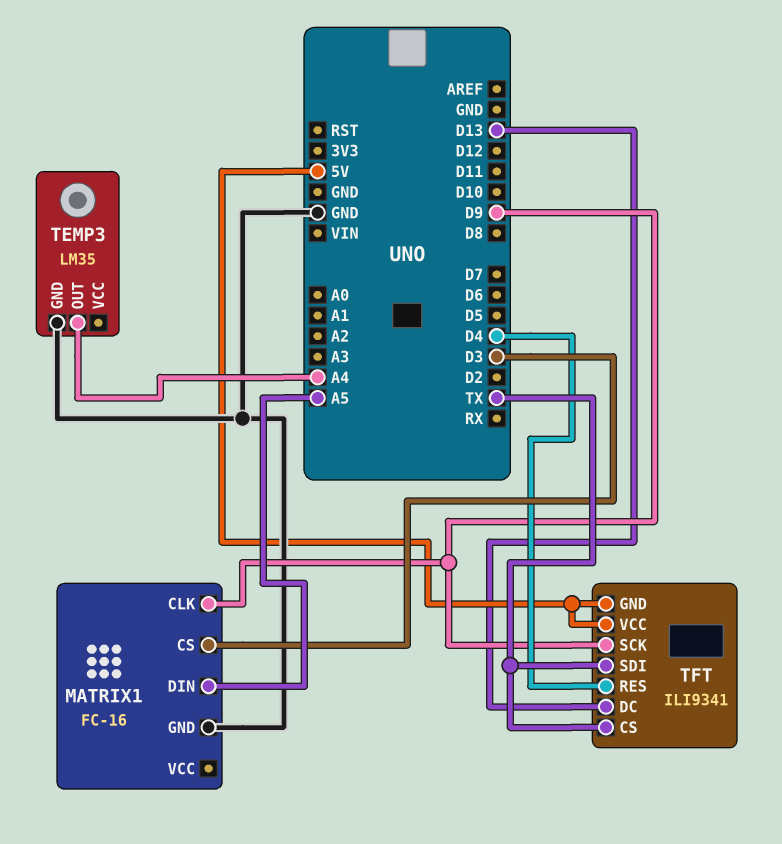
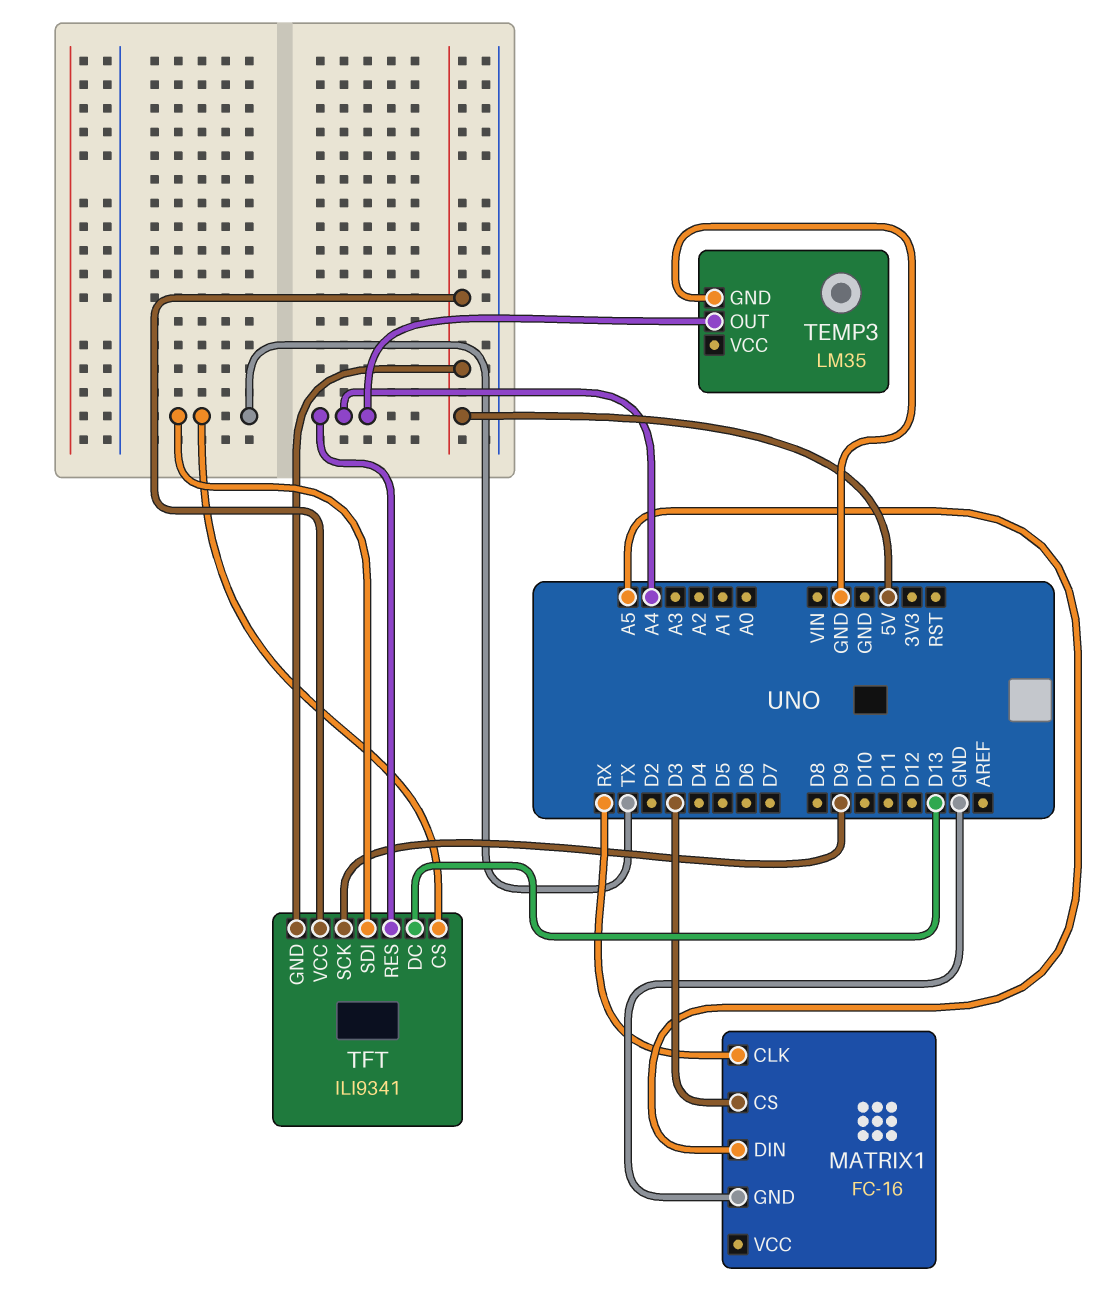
MATRIX1 pin CLK: D9 -> RX
TFT pin RES: D4 -> A4

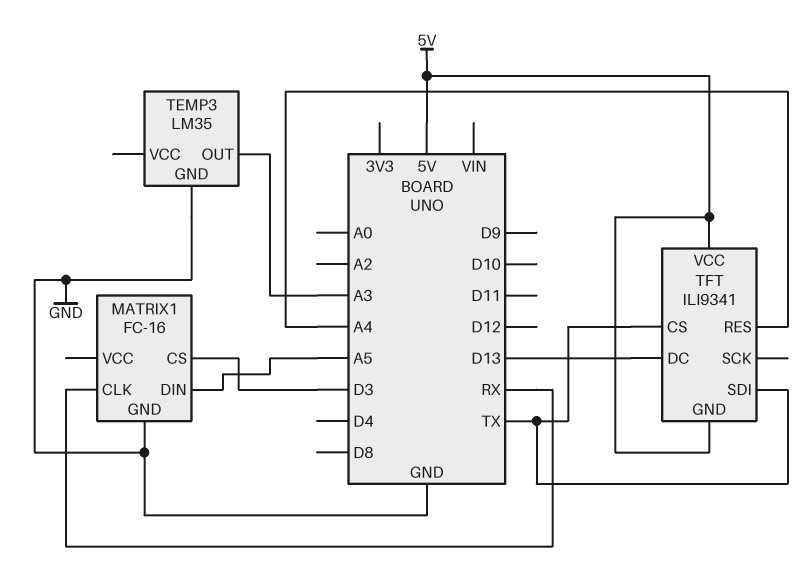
TEMP3 pin OUT: A4 -> A3
TFT pin SCK: D9 -> none

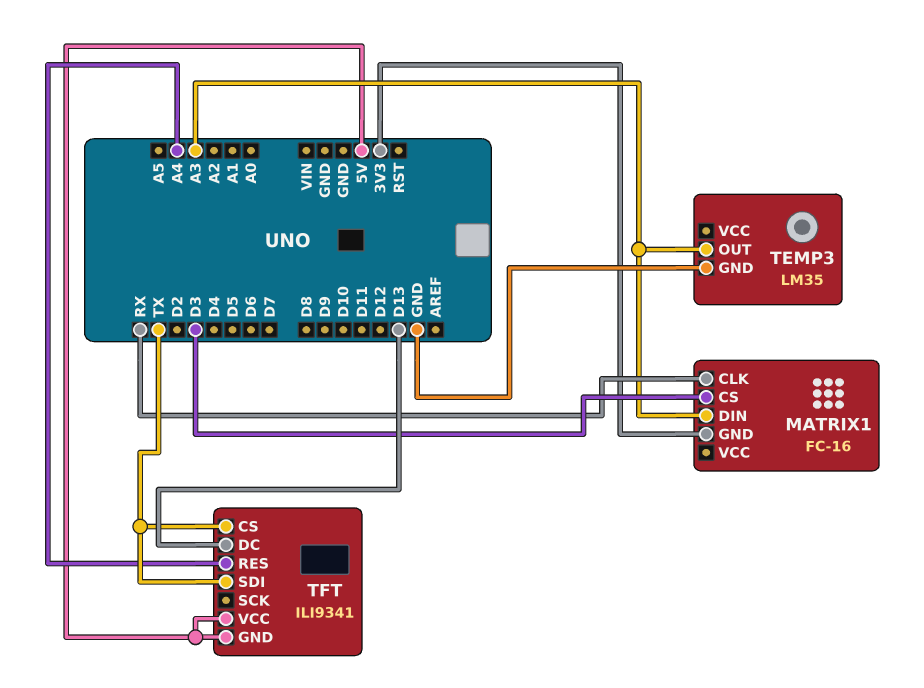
MATRIX1 pin DIN: A5 -> A3
MATRIX1 pin GND: GND -> 3V3

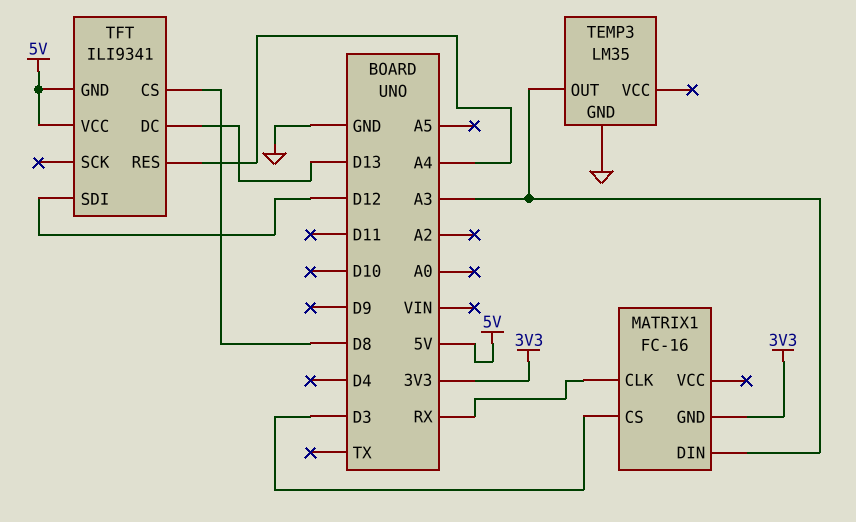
TFT pin CS: TX -> D8
TFT pin SDI: TX -> D12

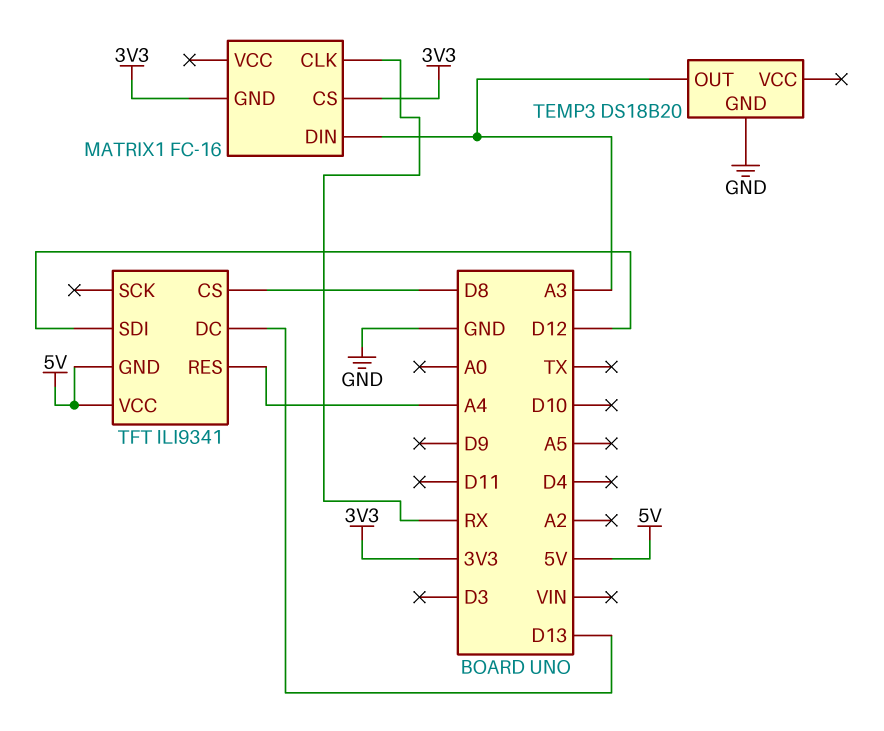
MATRIX1 pin CS: D3 -> 3V3
TEMP3: LM35 -> DS18B20

